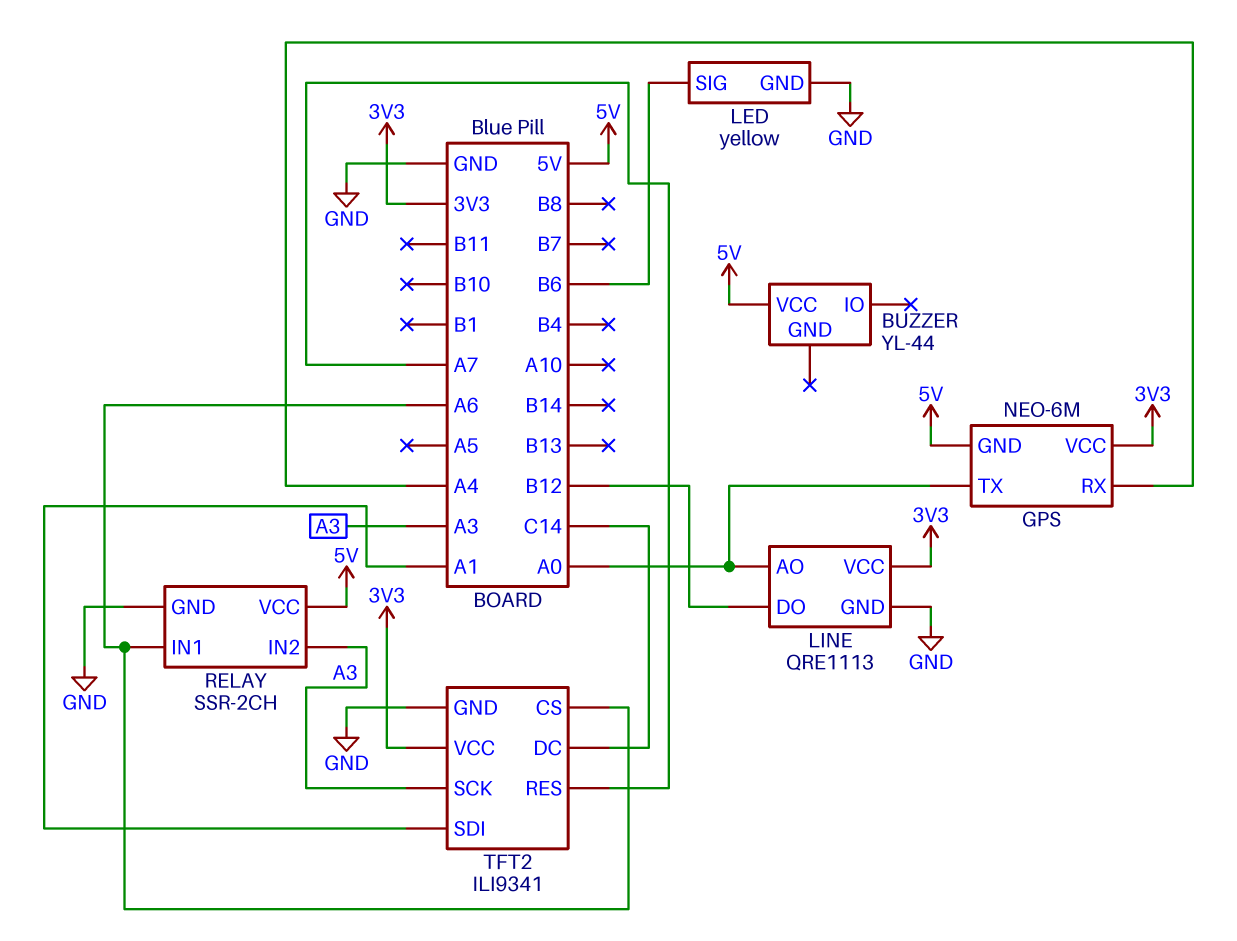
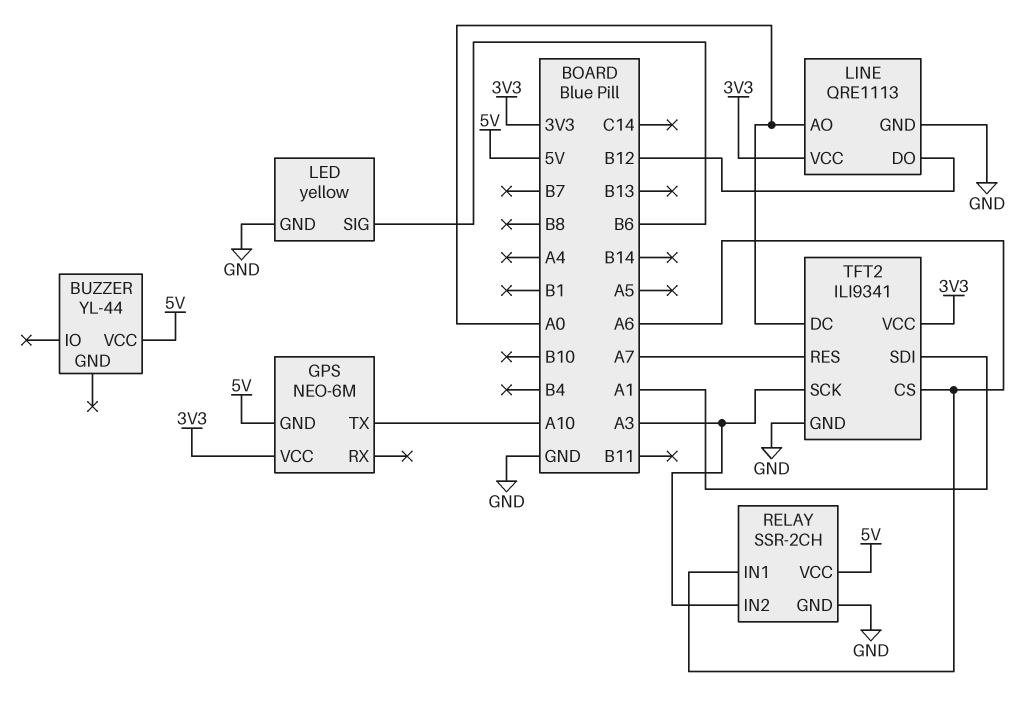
GPS pin RX: A4 -> none
GPS pin TX: A0 -> A10
TFT2 pin DC: C14 -> A0

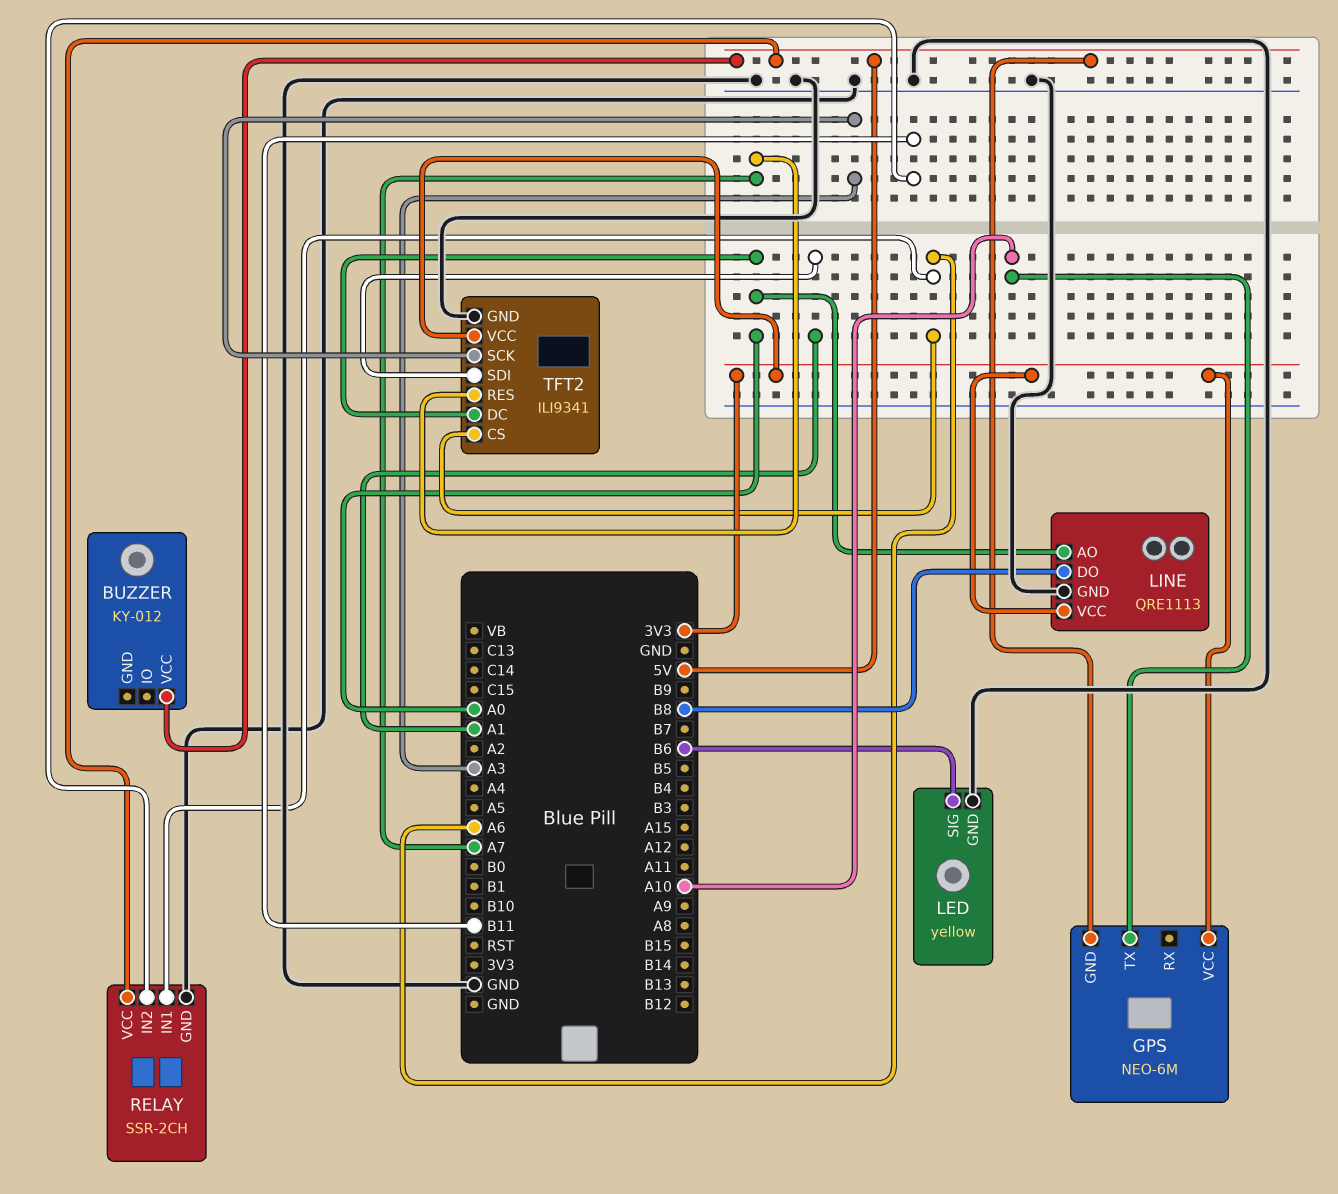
BUZZER: YL-44 -> KY-012
LINE pin DO: B12 -> B8
RELAY pin IN2: A3 -> B11

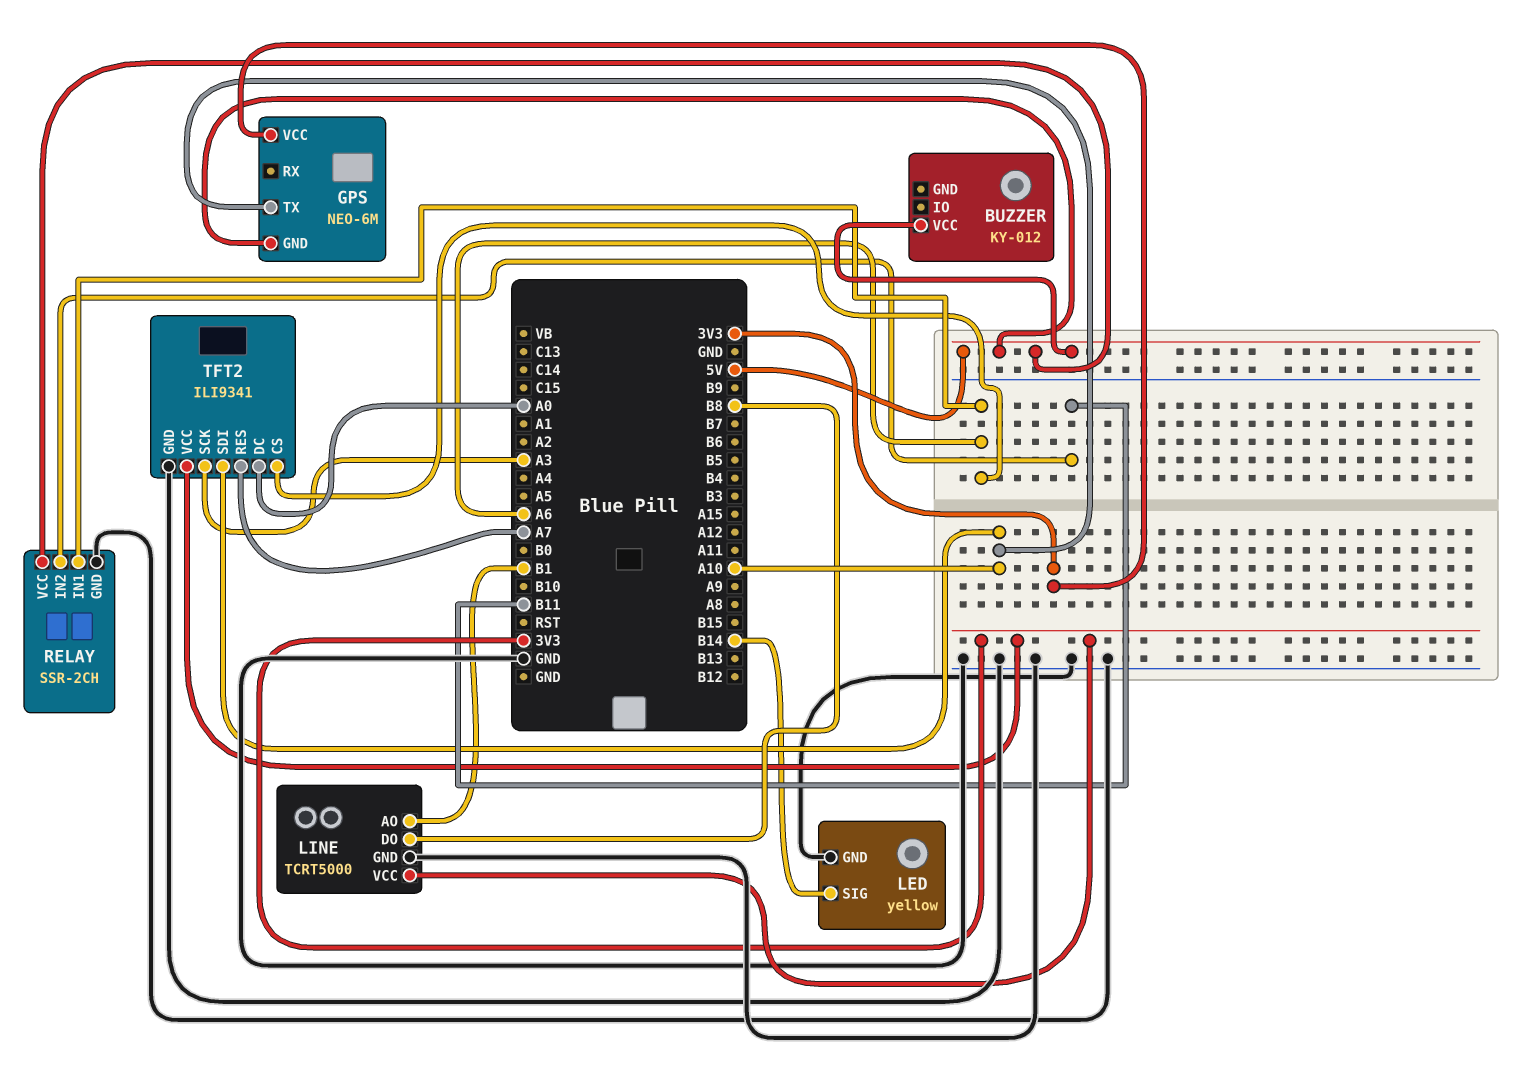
LED pin SIG: B6 -> B14
LINE: QRE1113 -> TCRT5000
LINE pin AO: A0 -> B1
TFT2 pin SDI: A1 -> A10

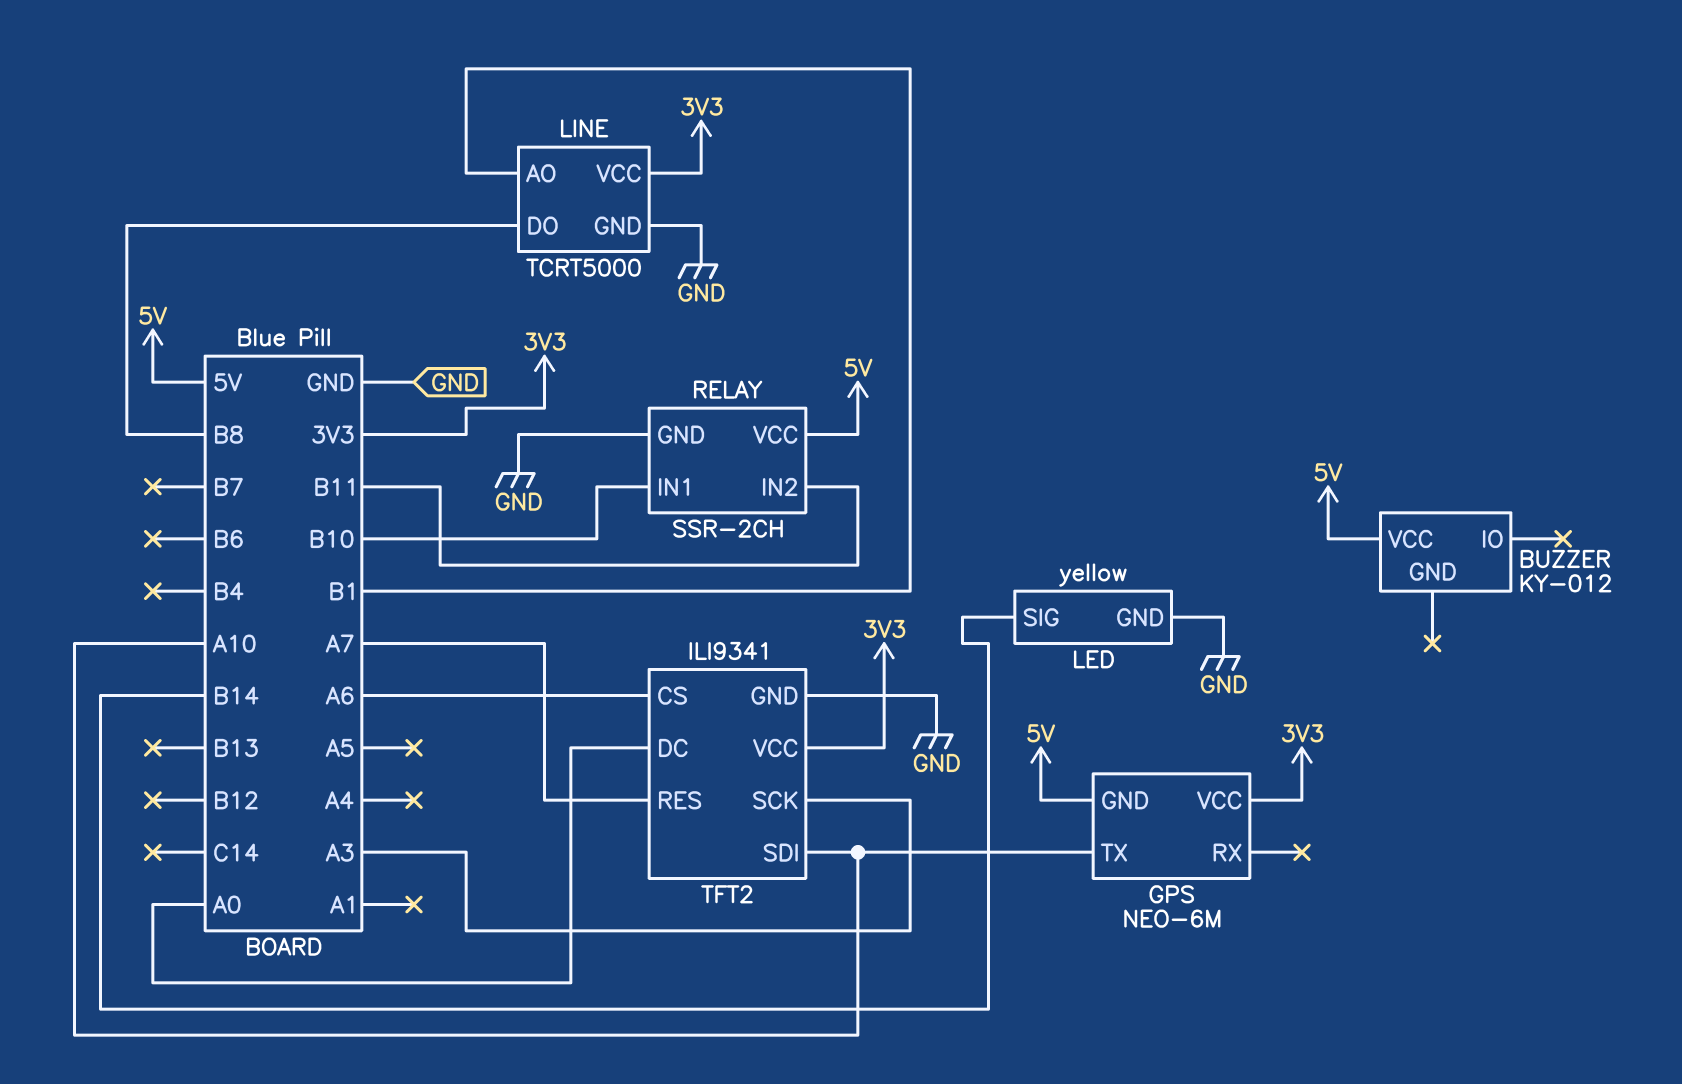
RELAY pin IN1: A6 -> B10

